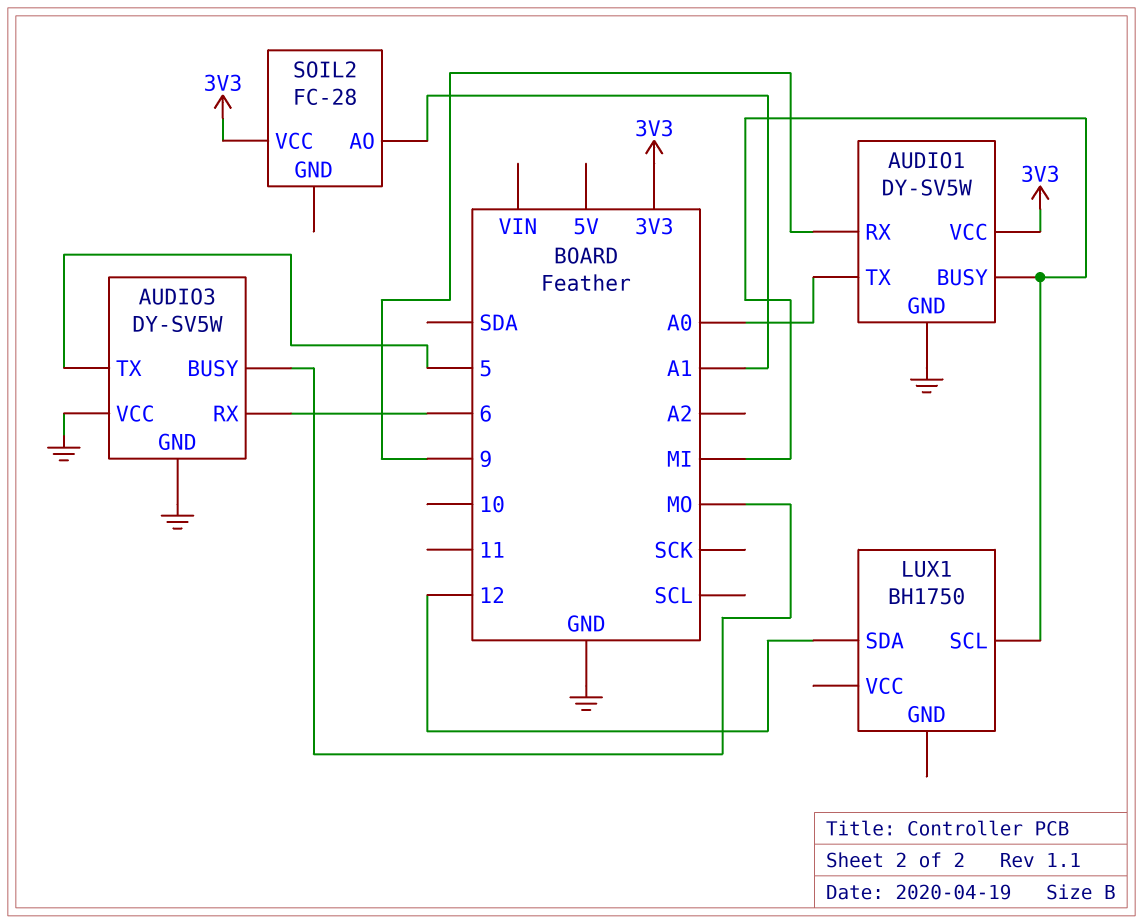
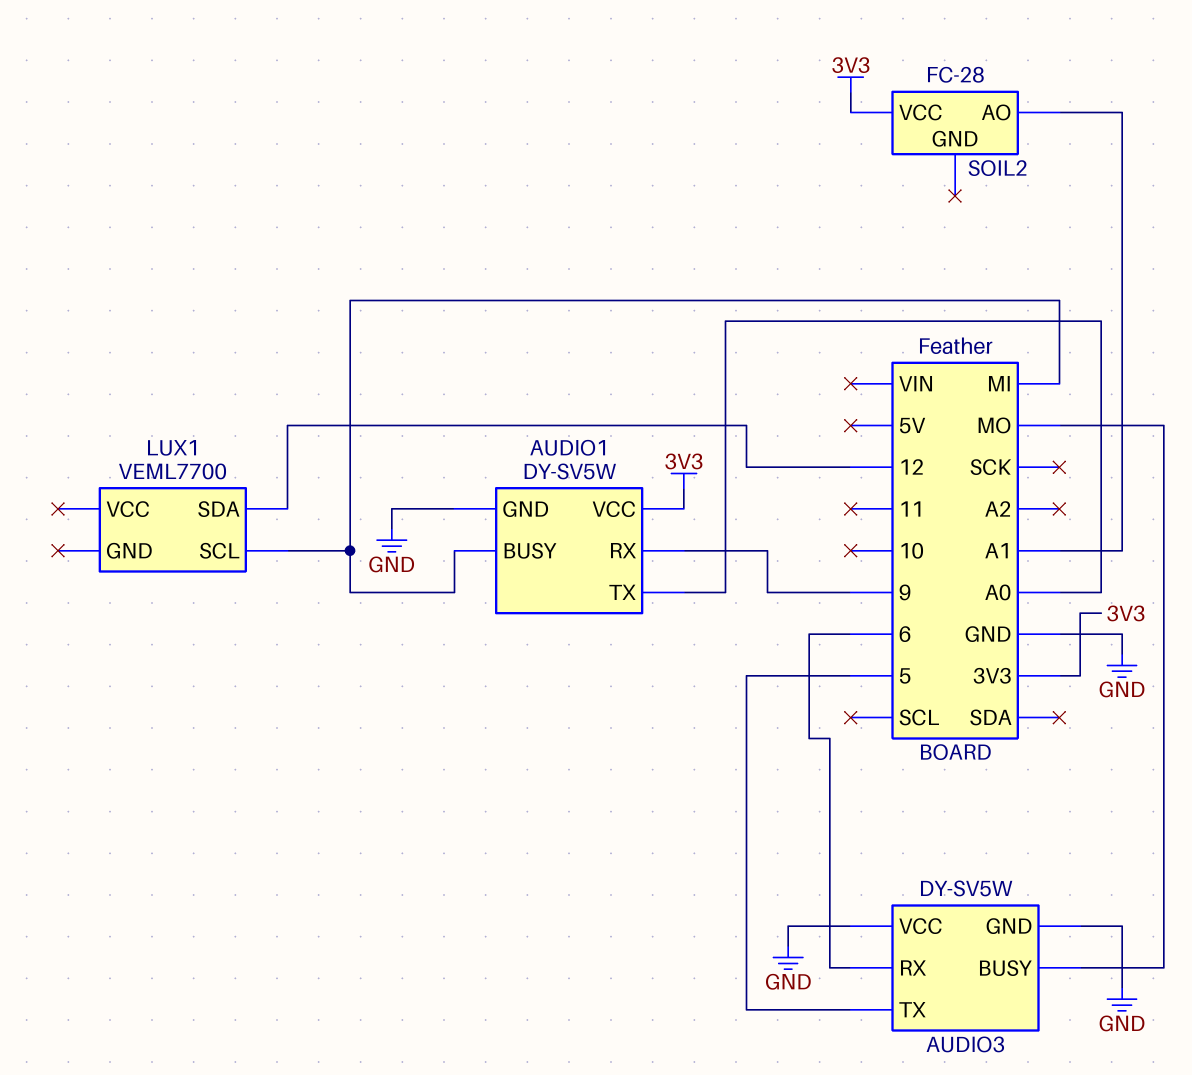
LUX1: BH1750 -> VEML7700

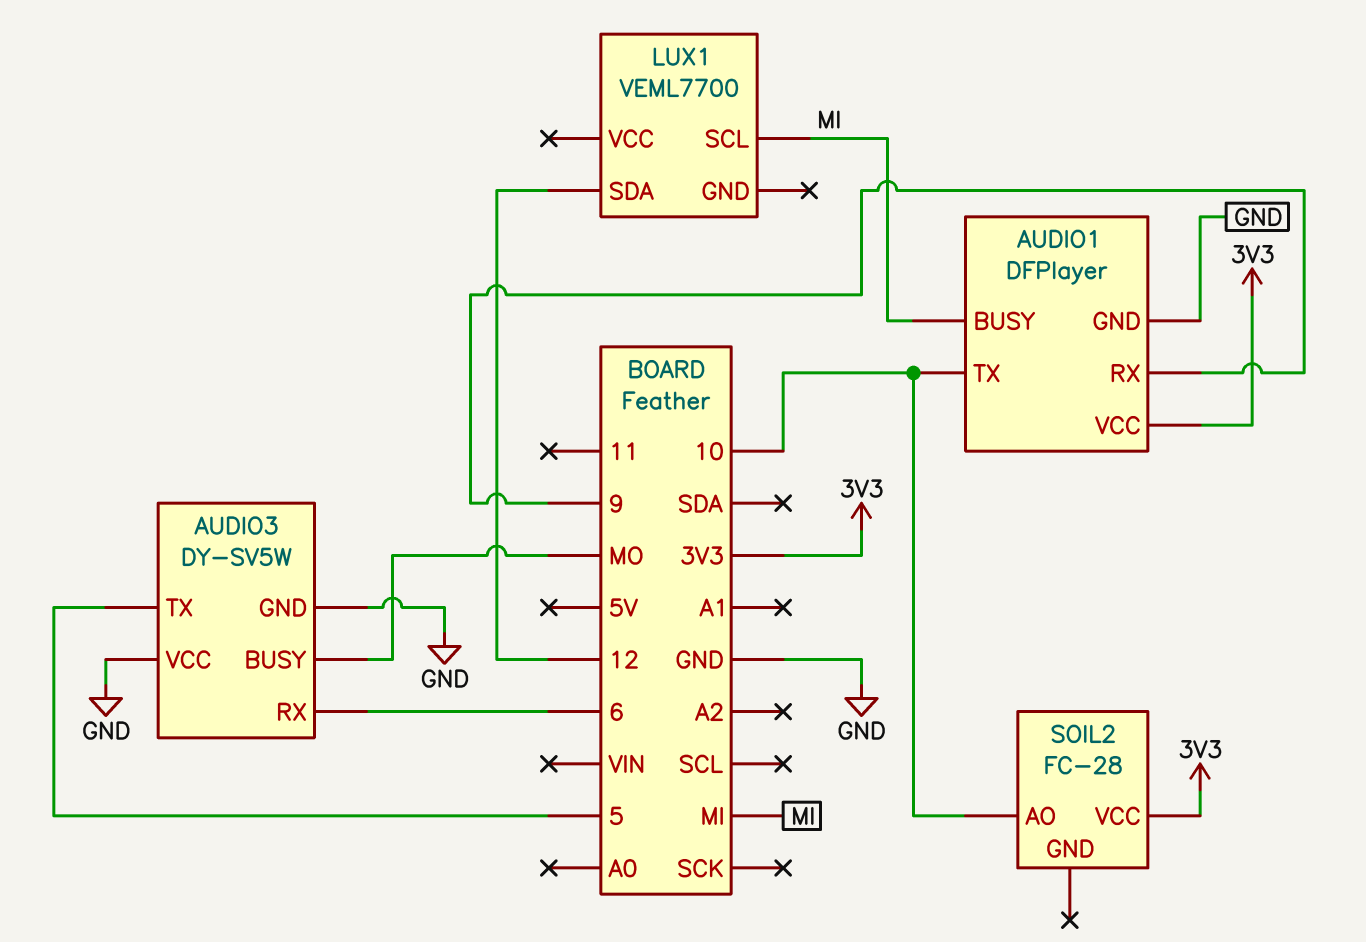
AUDIO1: DY-SV5W -> DFPlayer
AUDIO1 pin TX: A0 -> 10
SOIL2 pin AO: A1 -> 10

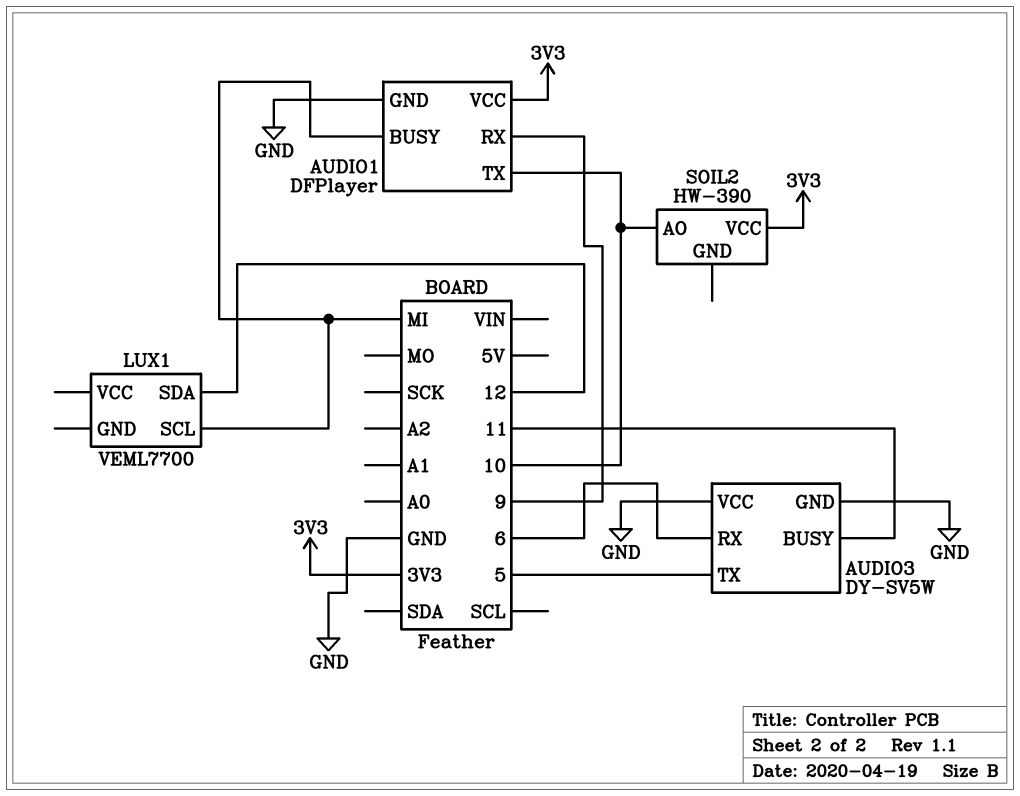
AUDIO3 pin BUSY: MO -> 11
SOIL2: FC-28 -> HW-390

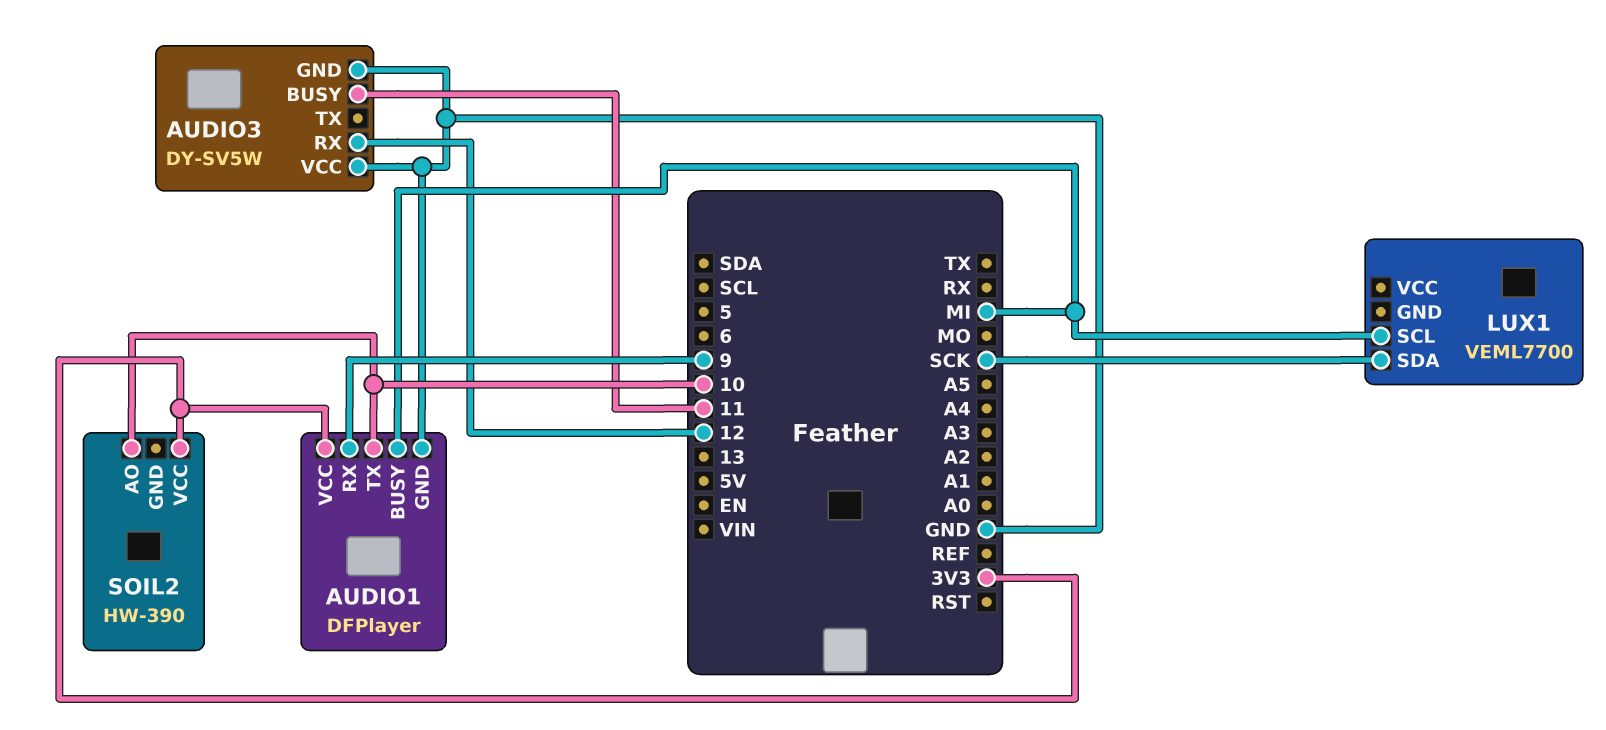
AUDIO3 pin RX: 6 -> 12
AUDIO3 pin TX: 5 -> none
LUX1 pin SDA: 12 -> SCK

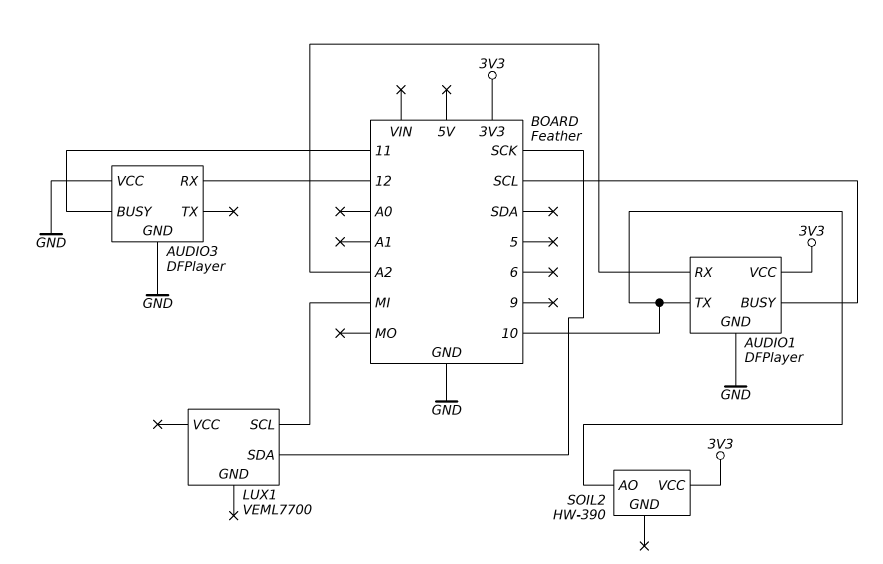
AUDIO1 pin BUSY: MI -> SCL
AUDIO1 pin RX: 9 -> A2
AUDIO3: DY-SV5W -> DFPlayer

